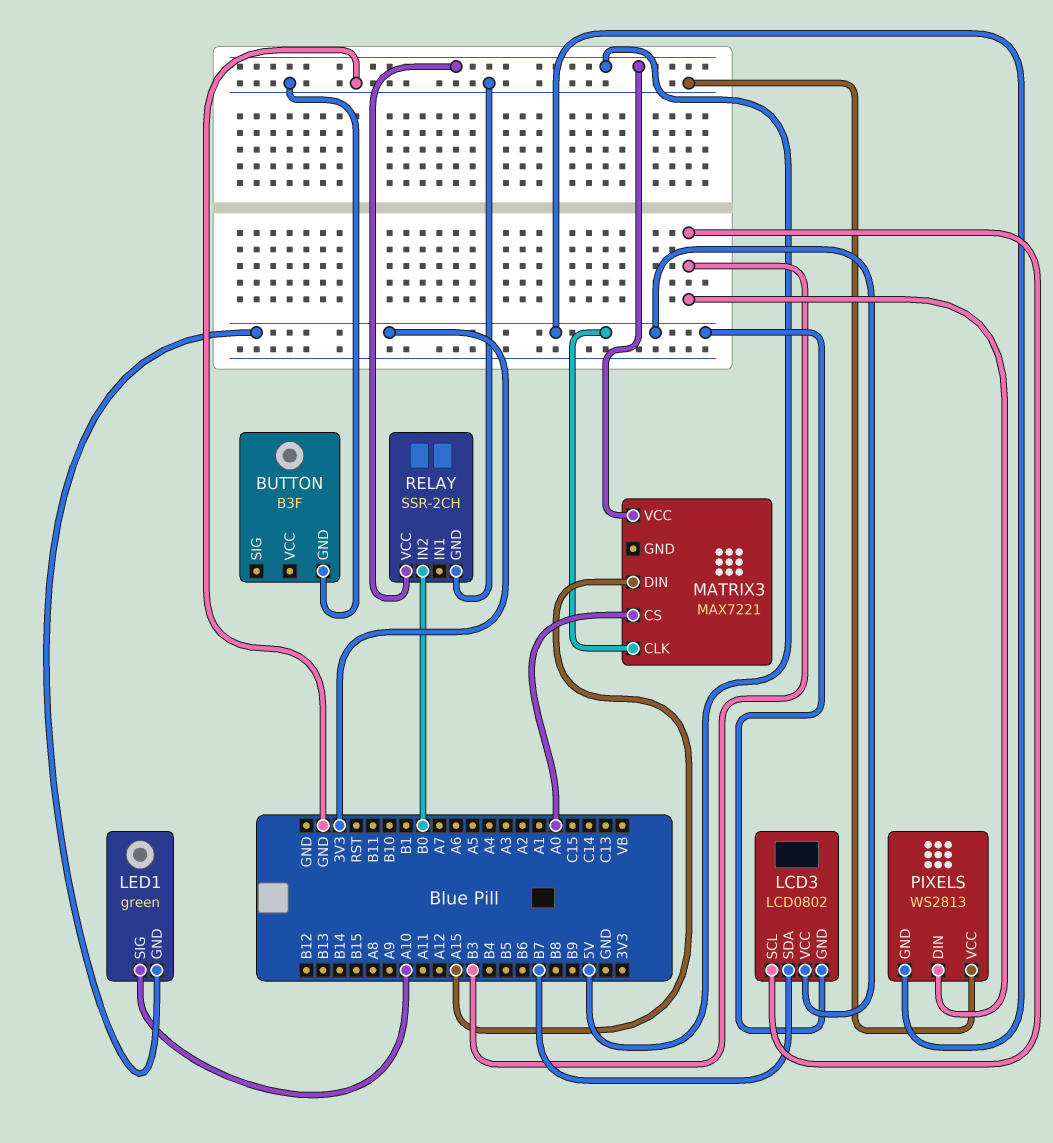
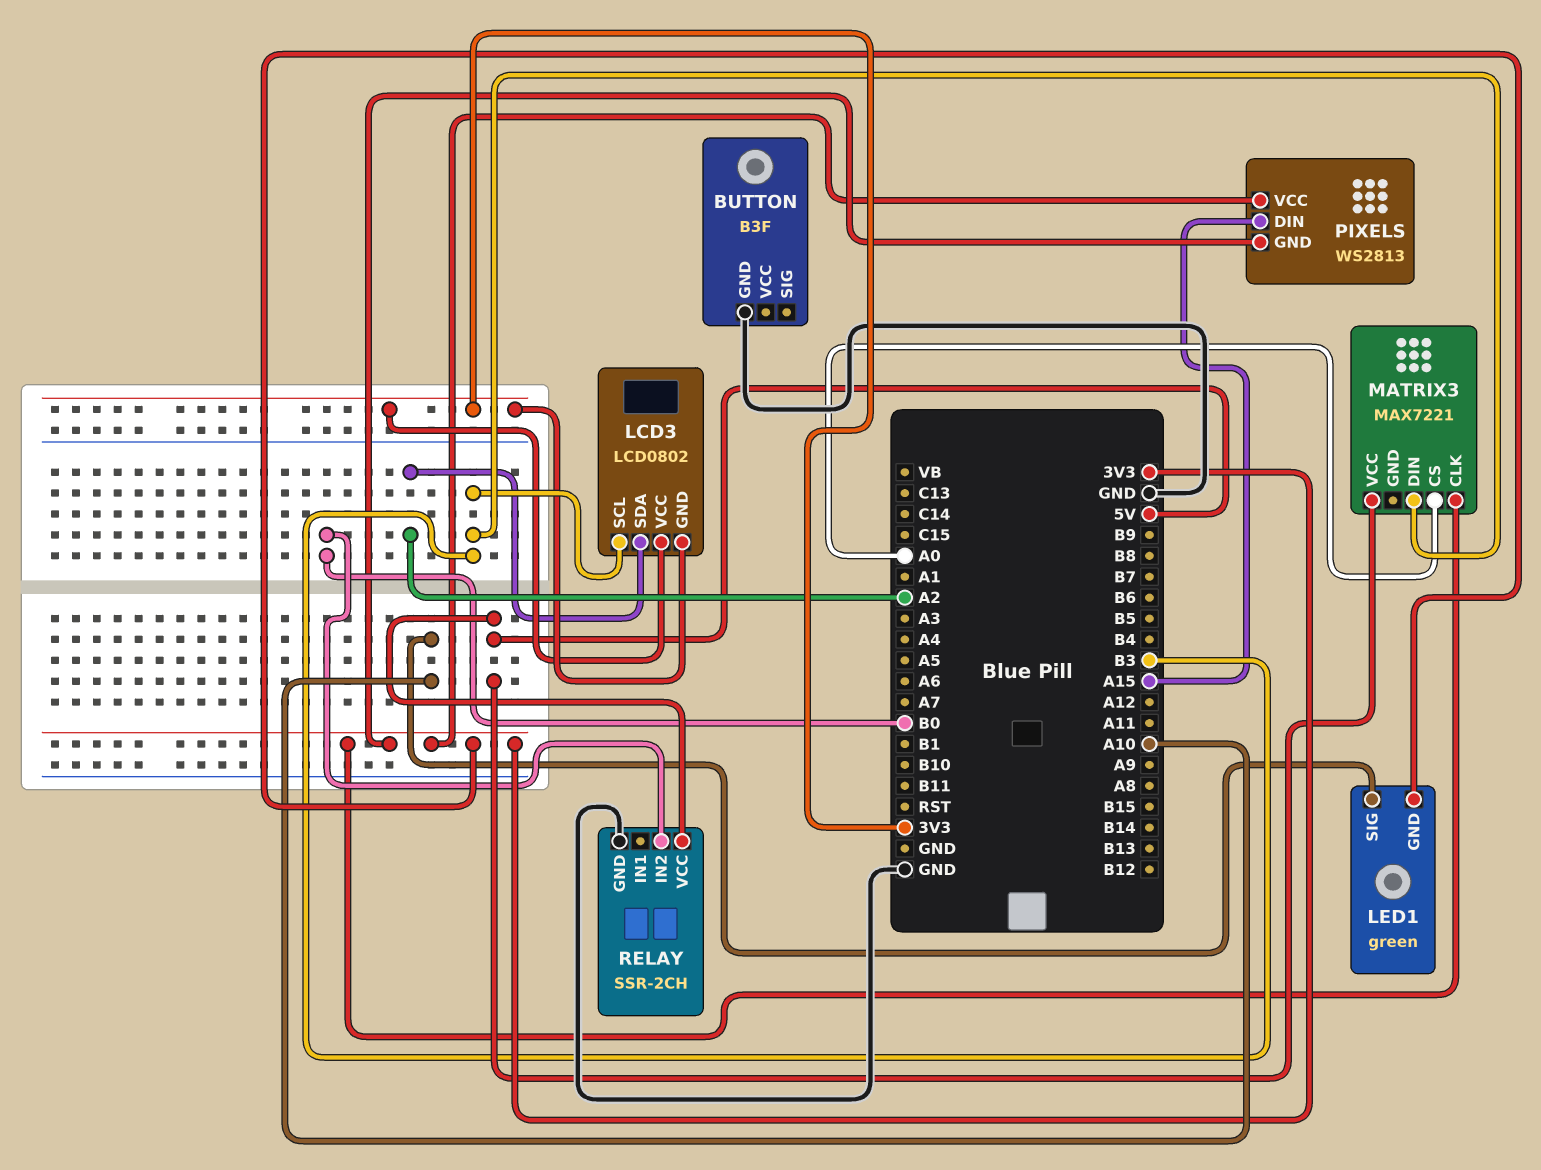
LCD3 pin SDA: B7 -> A2
MATRIX3 pin DIN: A15 -> B3
PIXELS pin DIN: B3 -> A15
PIXELS pin VCC: GND -> 3V3

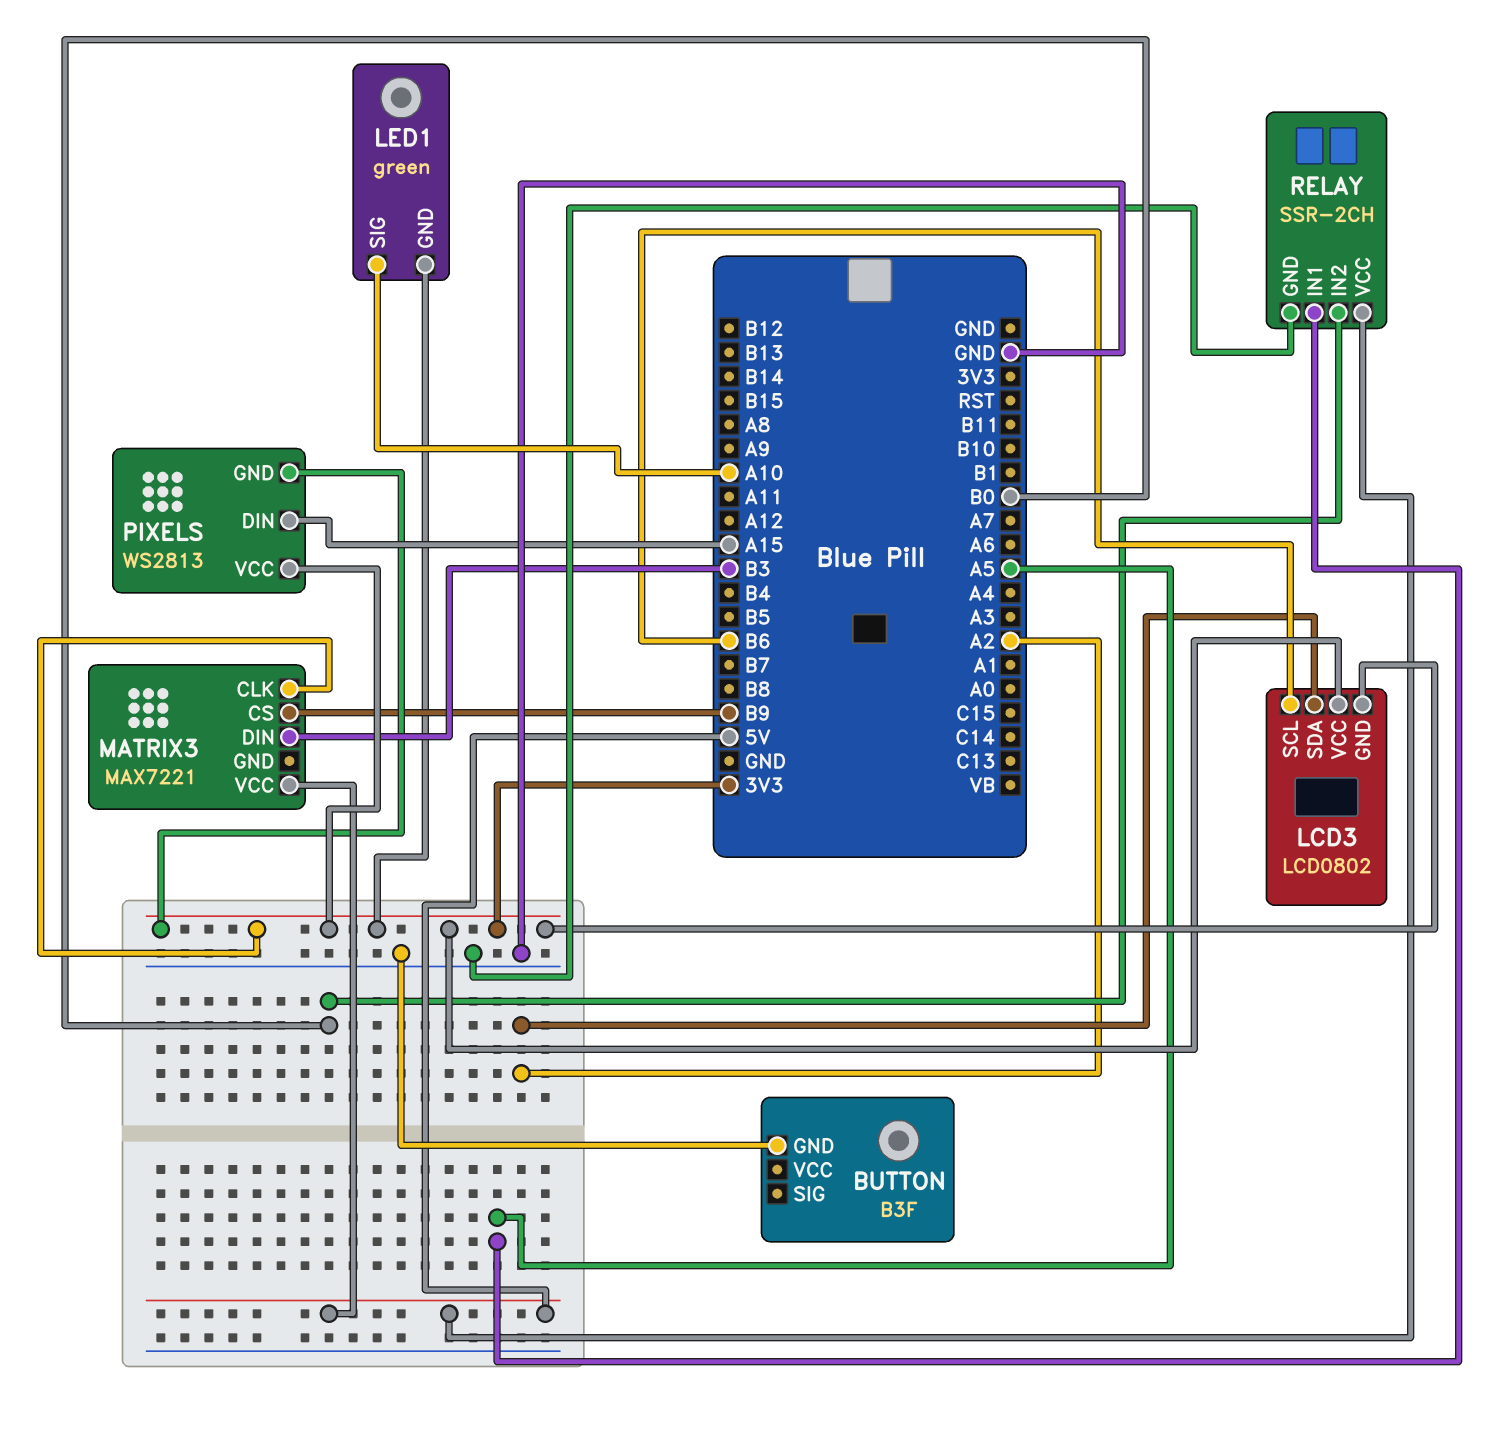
LCD3 pin SCL: B3 -> B6
MATRIX3 pin CS: A0 -> B9
RELAY pin IN1: none -> A5

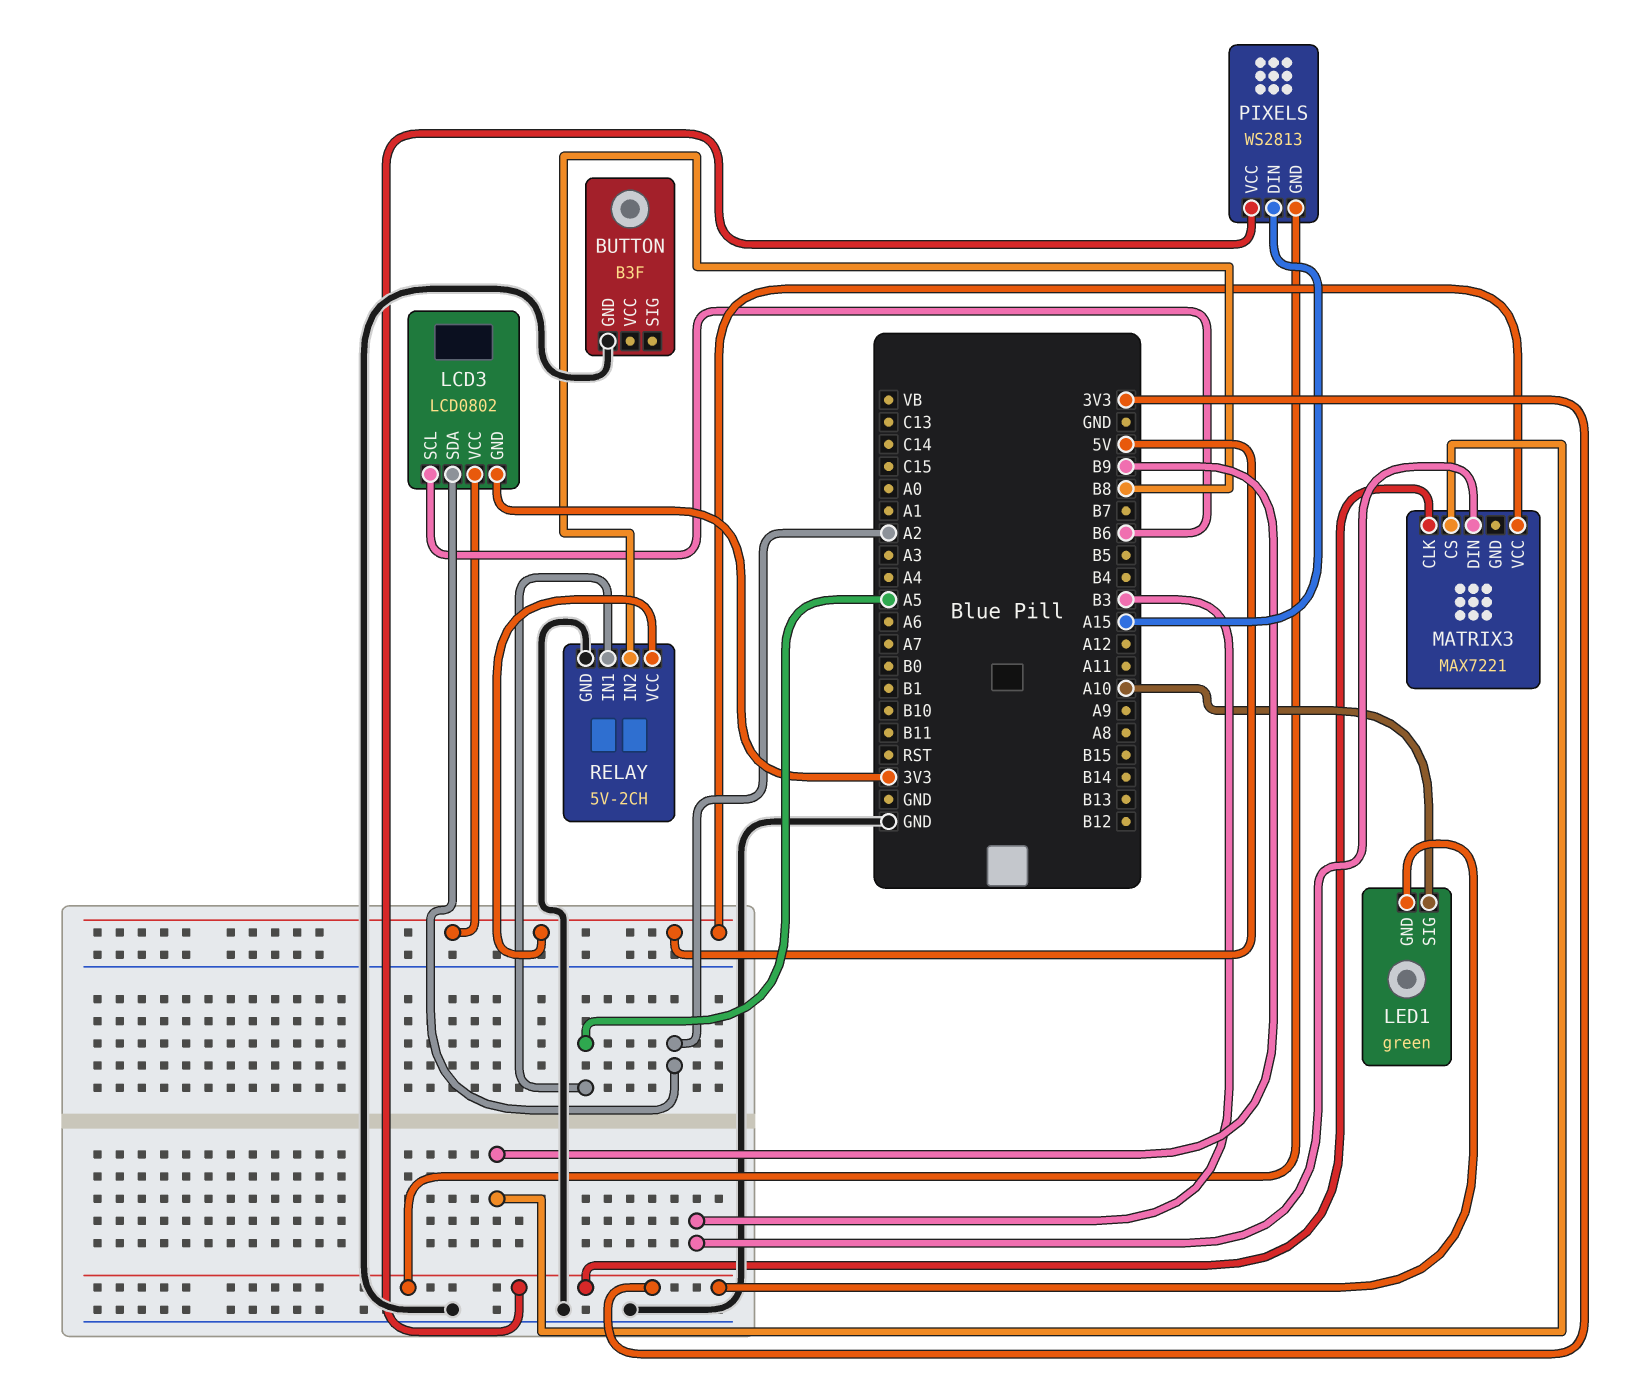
LCD3 pin VCC: 3V3 -> 5V
RELAY: SSR-2CH -> 5V-2CH
RELAY pin IN2: B0 -> B8

